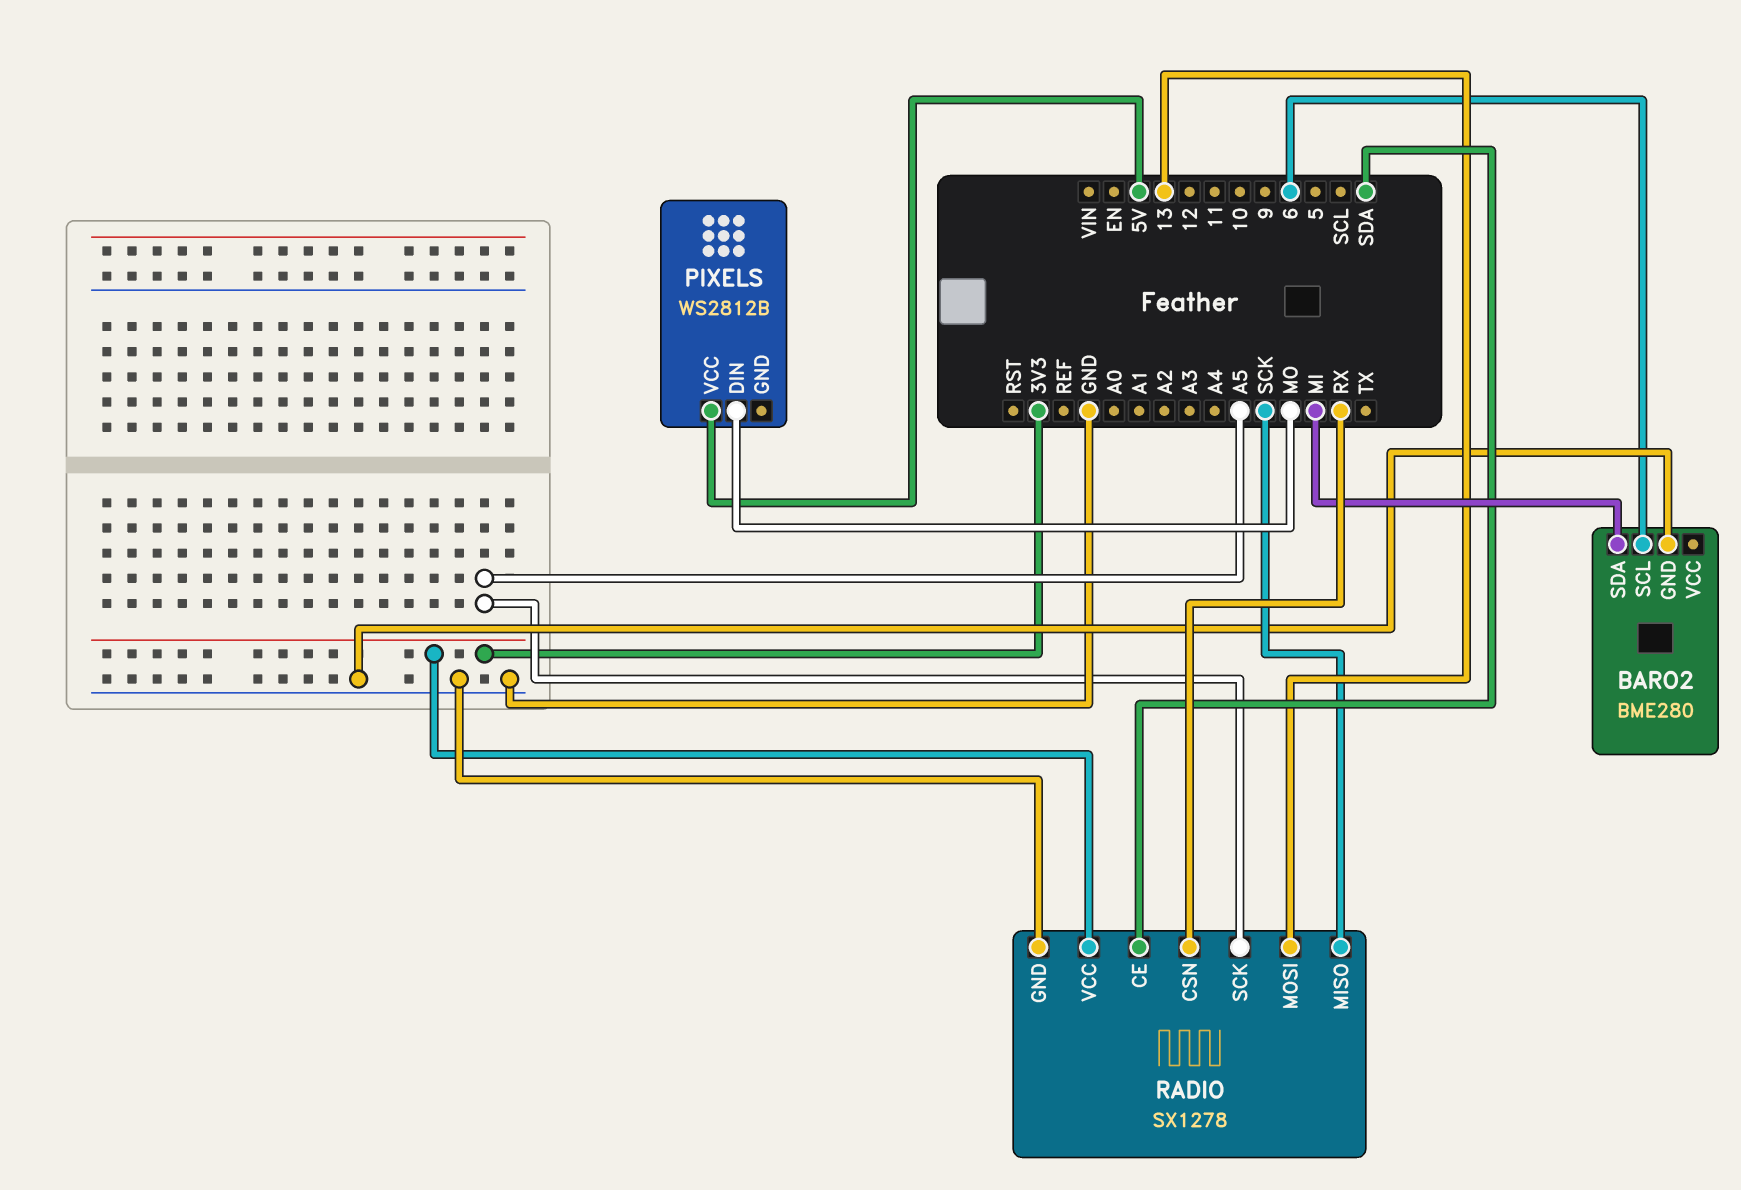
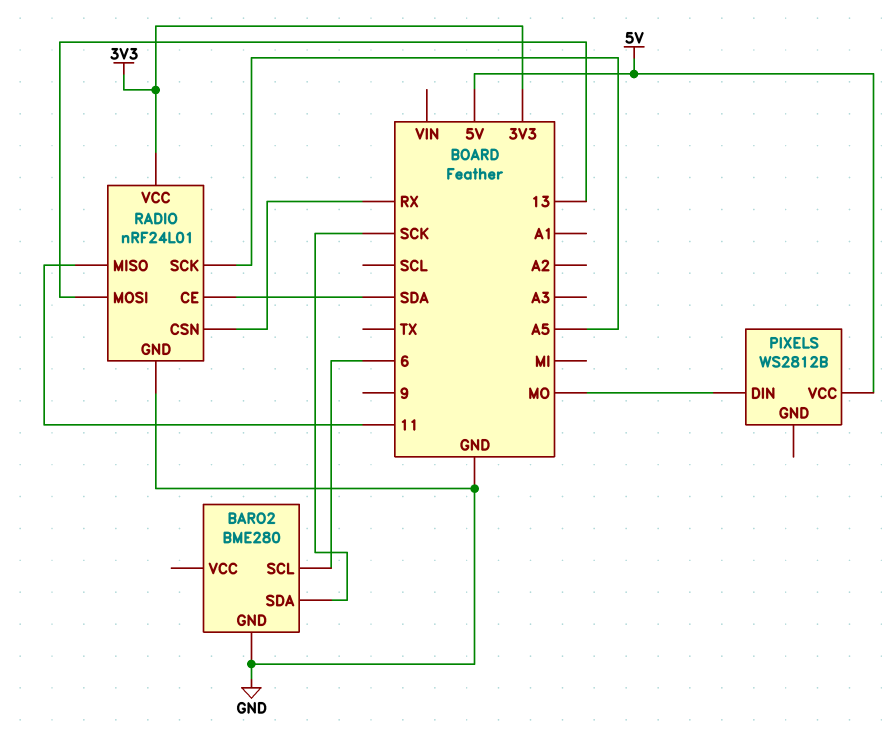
BARO2 pin SDA: MI -> SCK
RADIO: SX1278 -> nRF24L01
RADIO pin MISO: SCK -> 11

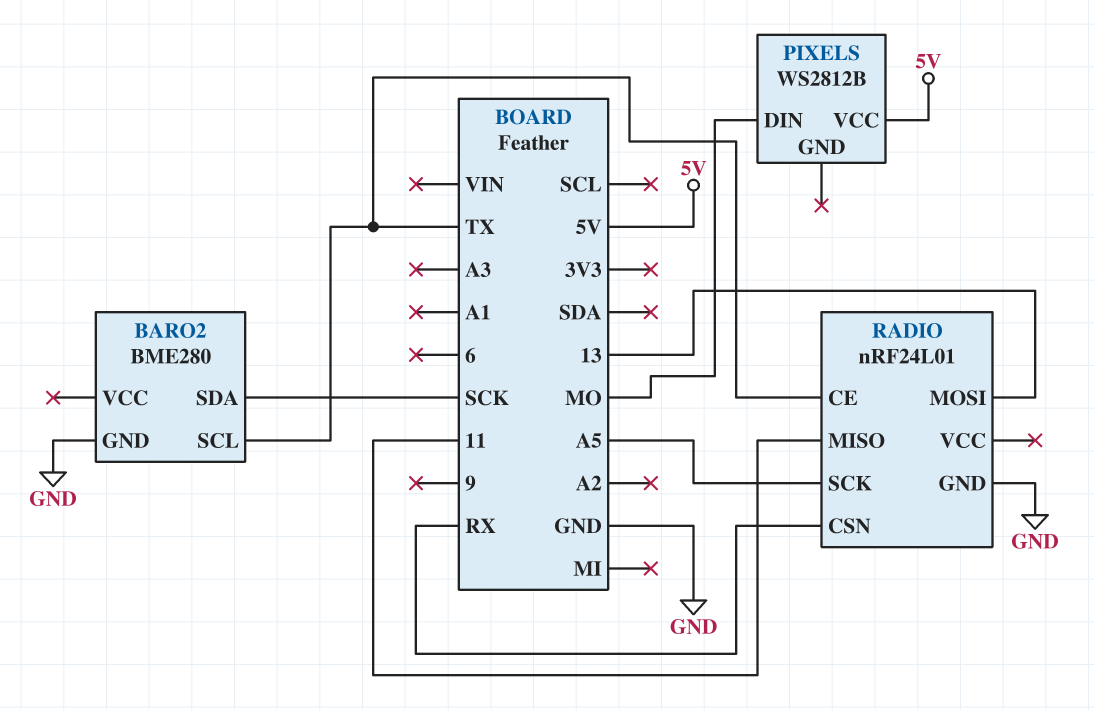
BARO2 pin SCL: 6 -> TX
RADIO pin CE: SDA -> TX
RADIO pin VCC: 3V3 -> none

